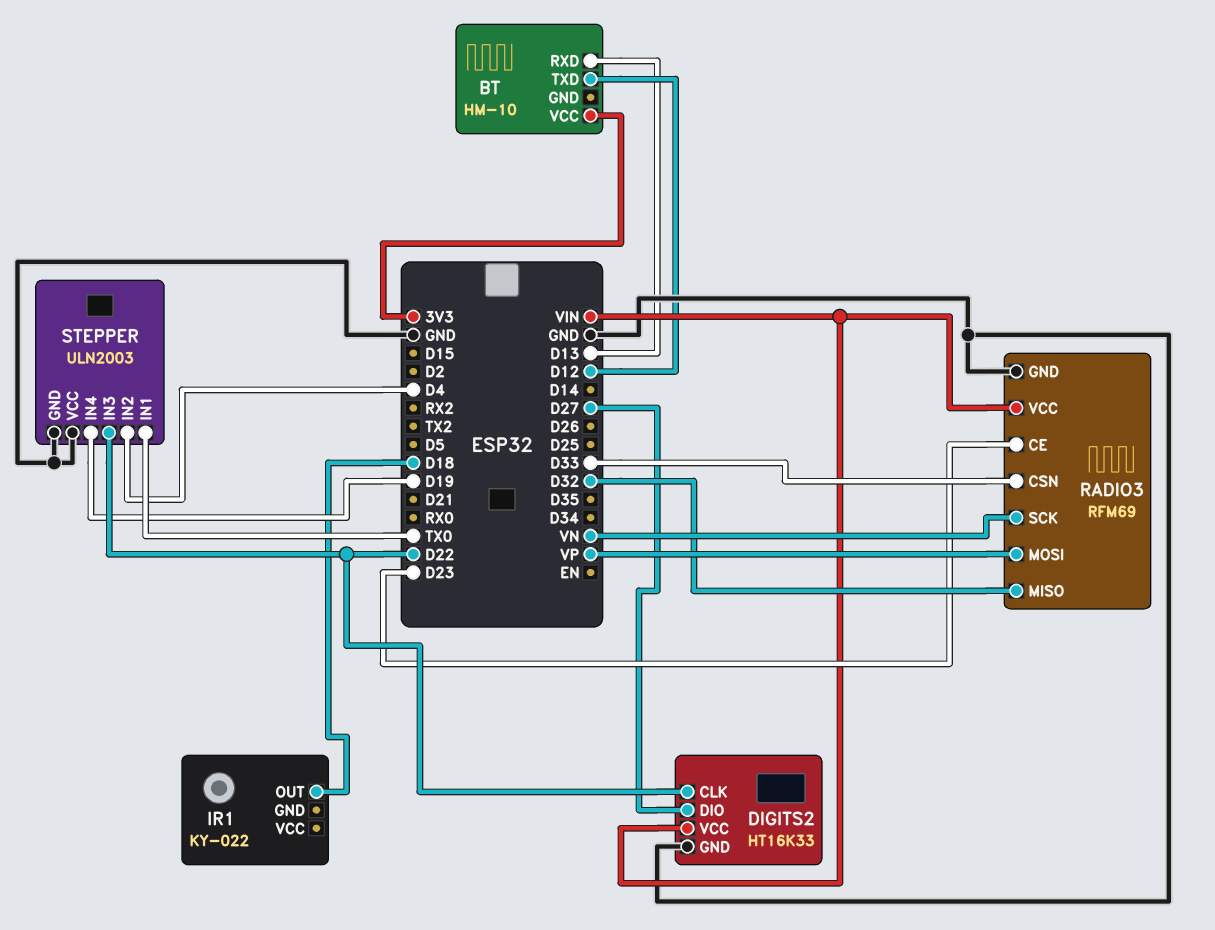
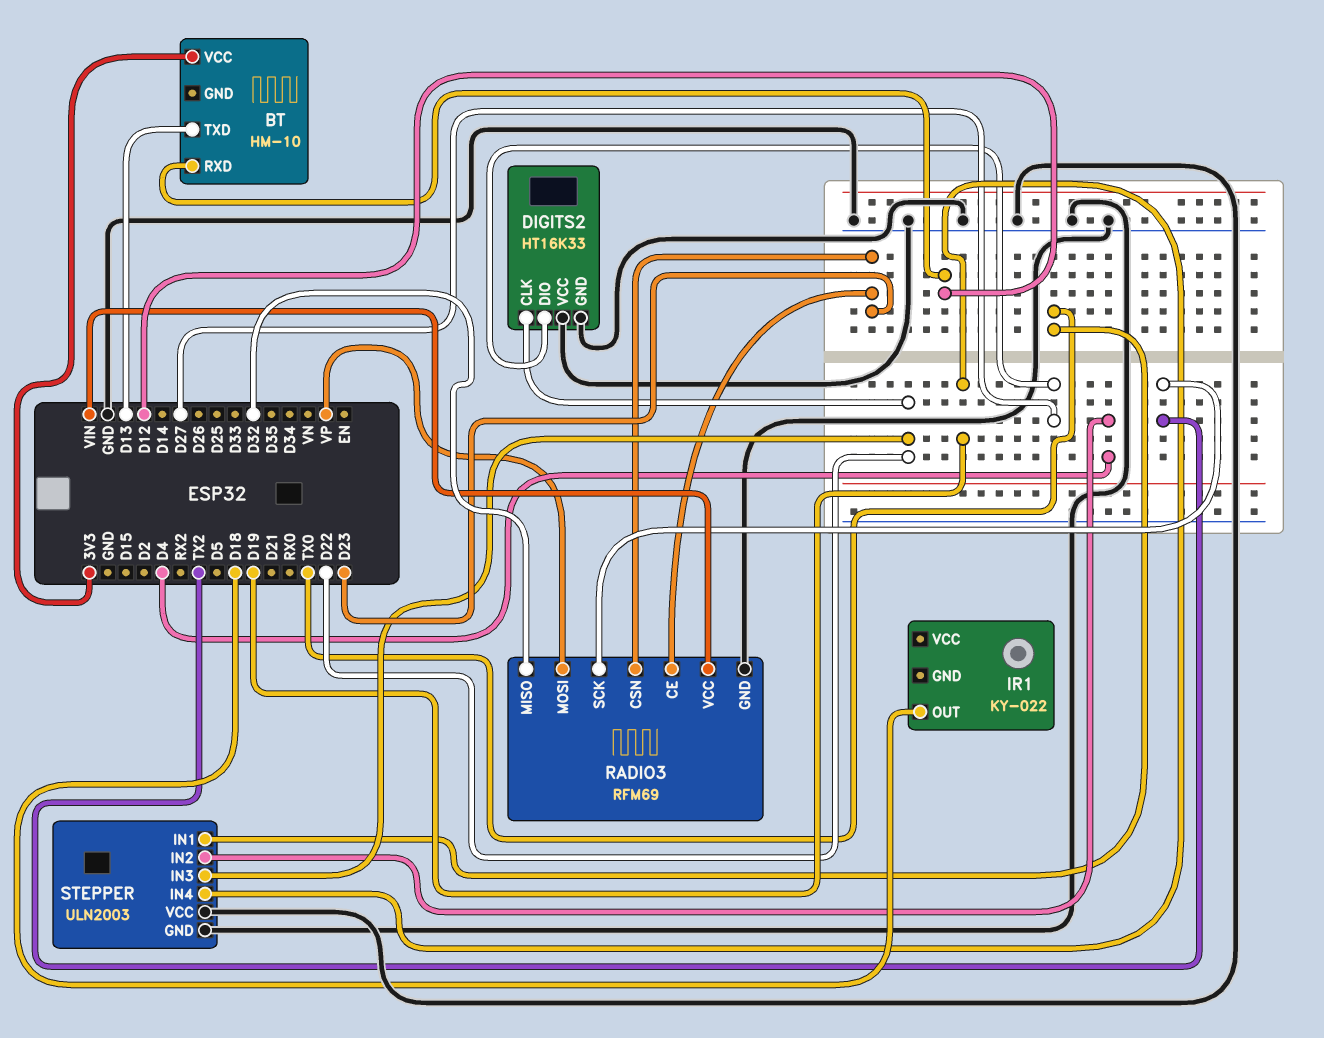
BT pin RXD: D13 -> D12
BT pin TXD: D12 -> D13
DIGITS2 pin VCC: VIN -> GND
RADIO3 pin CSN: D33 -> D23
RADIO3 pin SCK: VN -> TX2

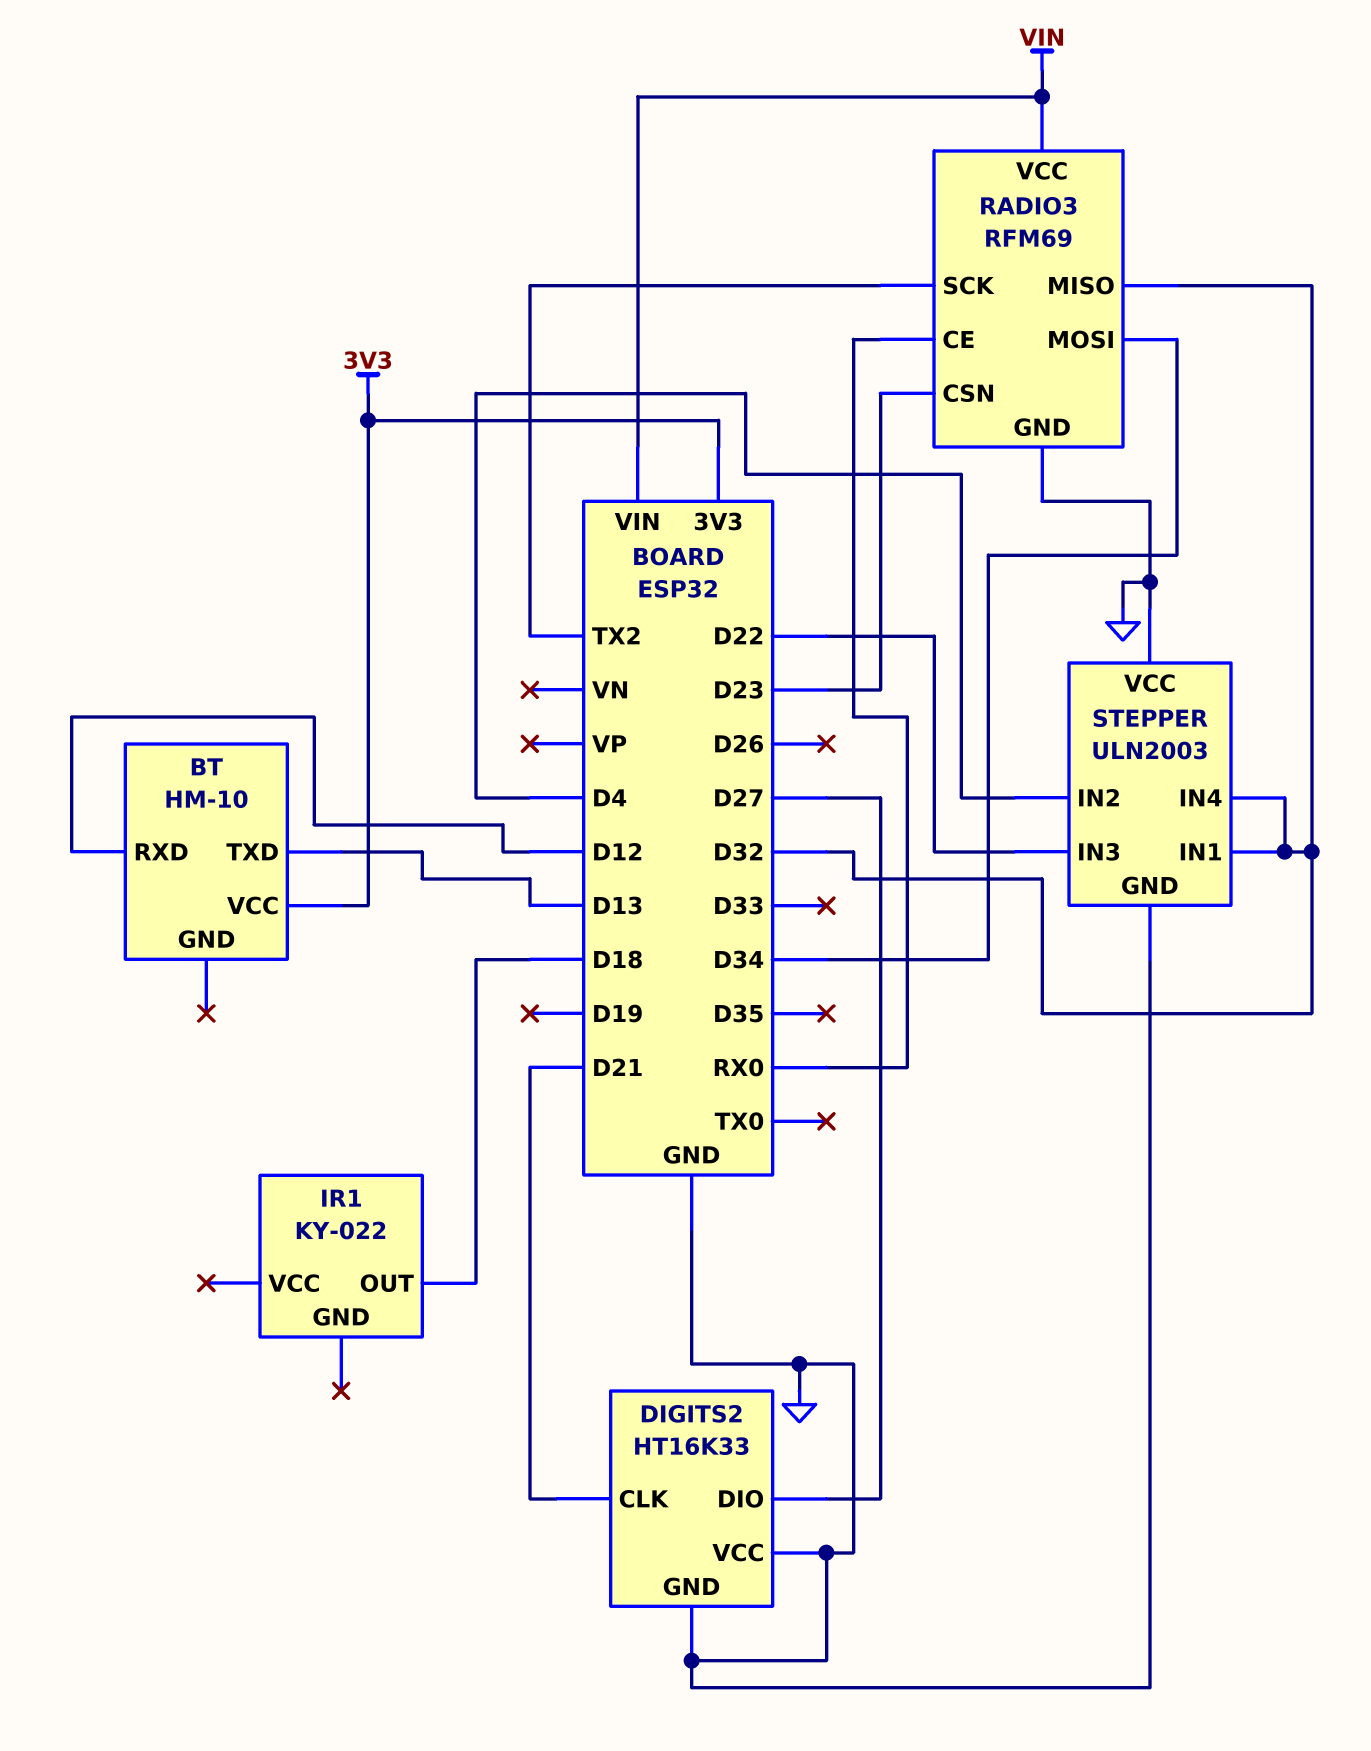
DIGITS2 pin CLK: D22 -> D21
RADIO3 pin CE: D23 -> RX0
RADIO3 pin MOSI: VP -> D34
STEPPER pin IN1: TX0 -> D32
STEPPER pin IN4: D19 -> D32

